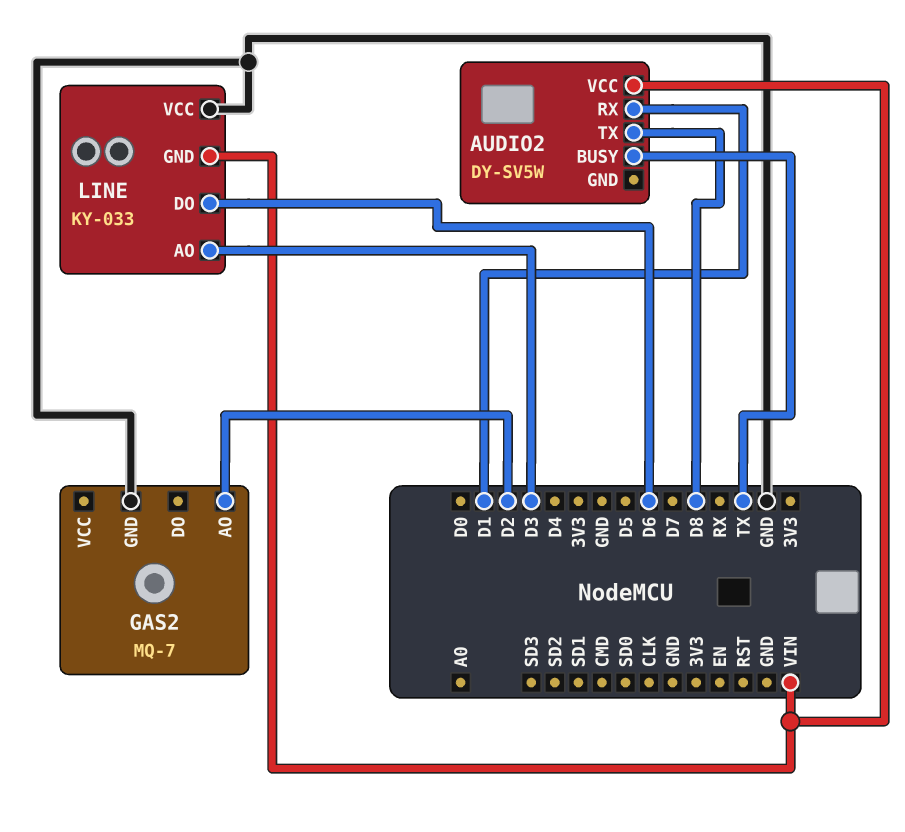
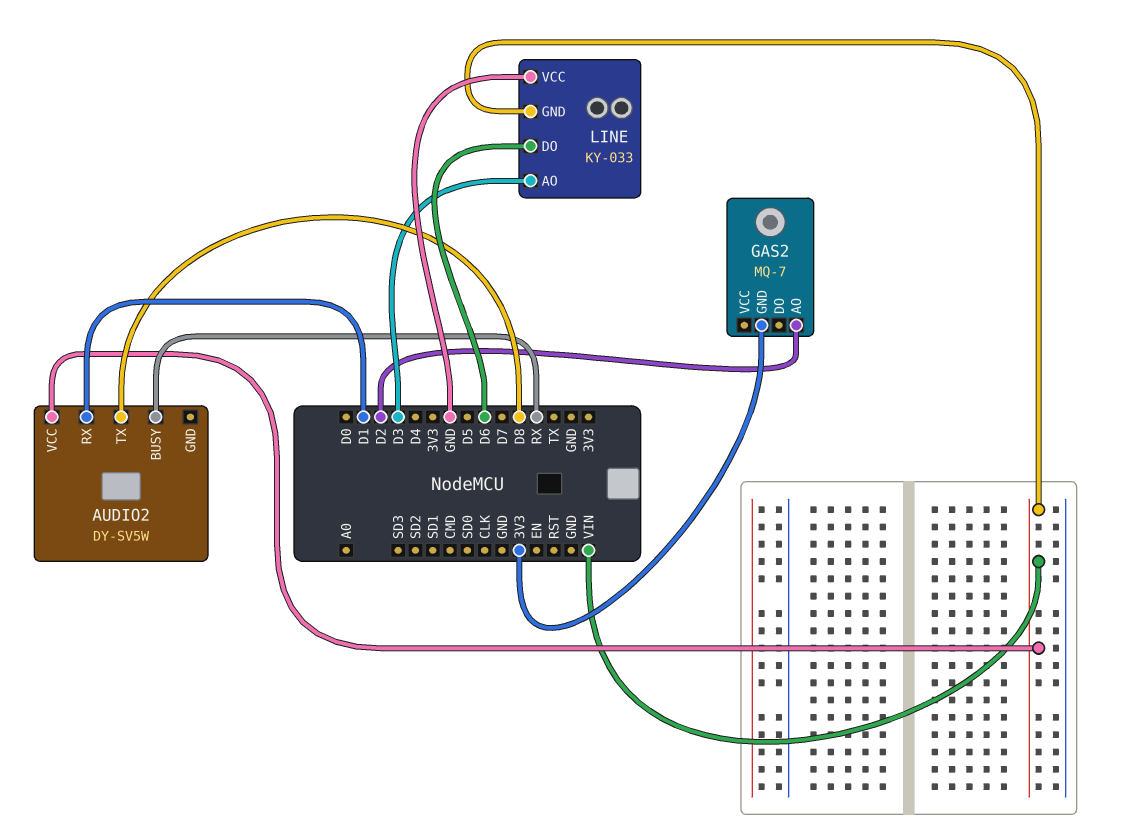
AUDIO2 pin BUSY: TX -> RX
GAS2 pin GND: GND -> 3V3

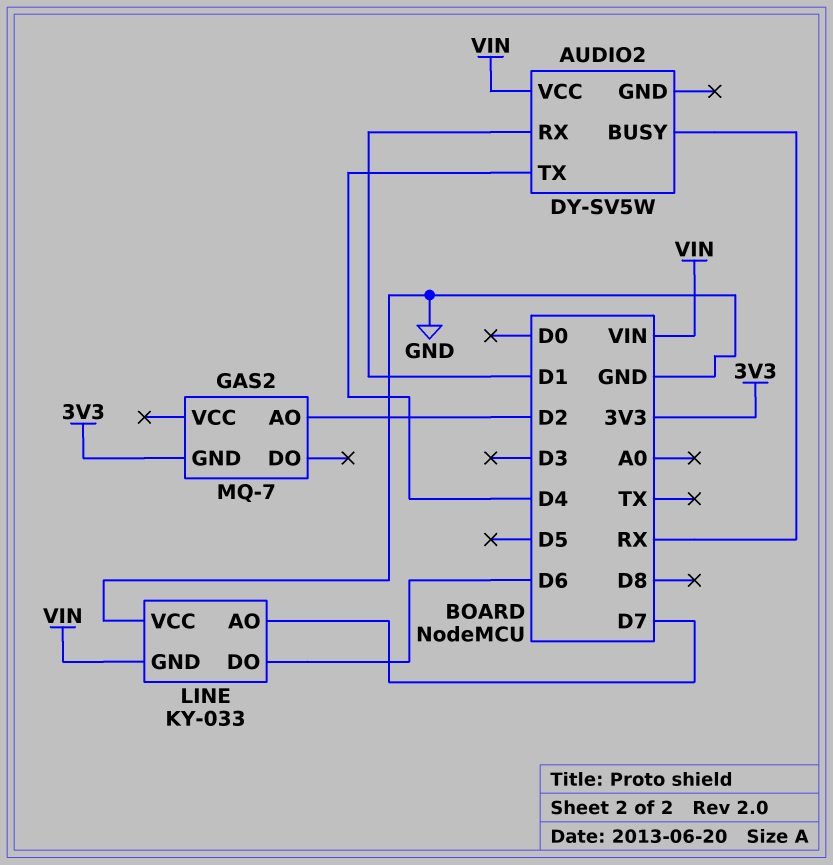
AUDIO2 pin TX: D8 -> D4
LINE pin AO: D3 -> D7

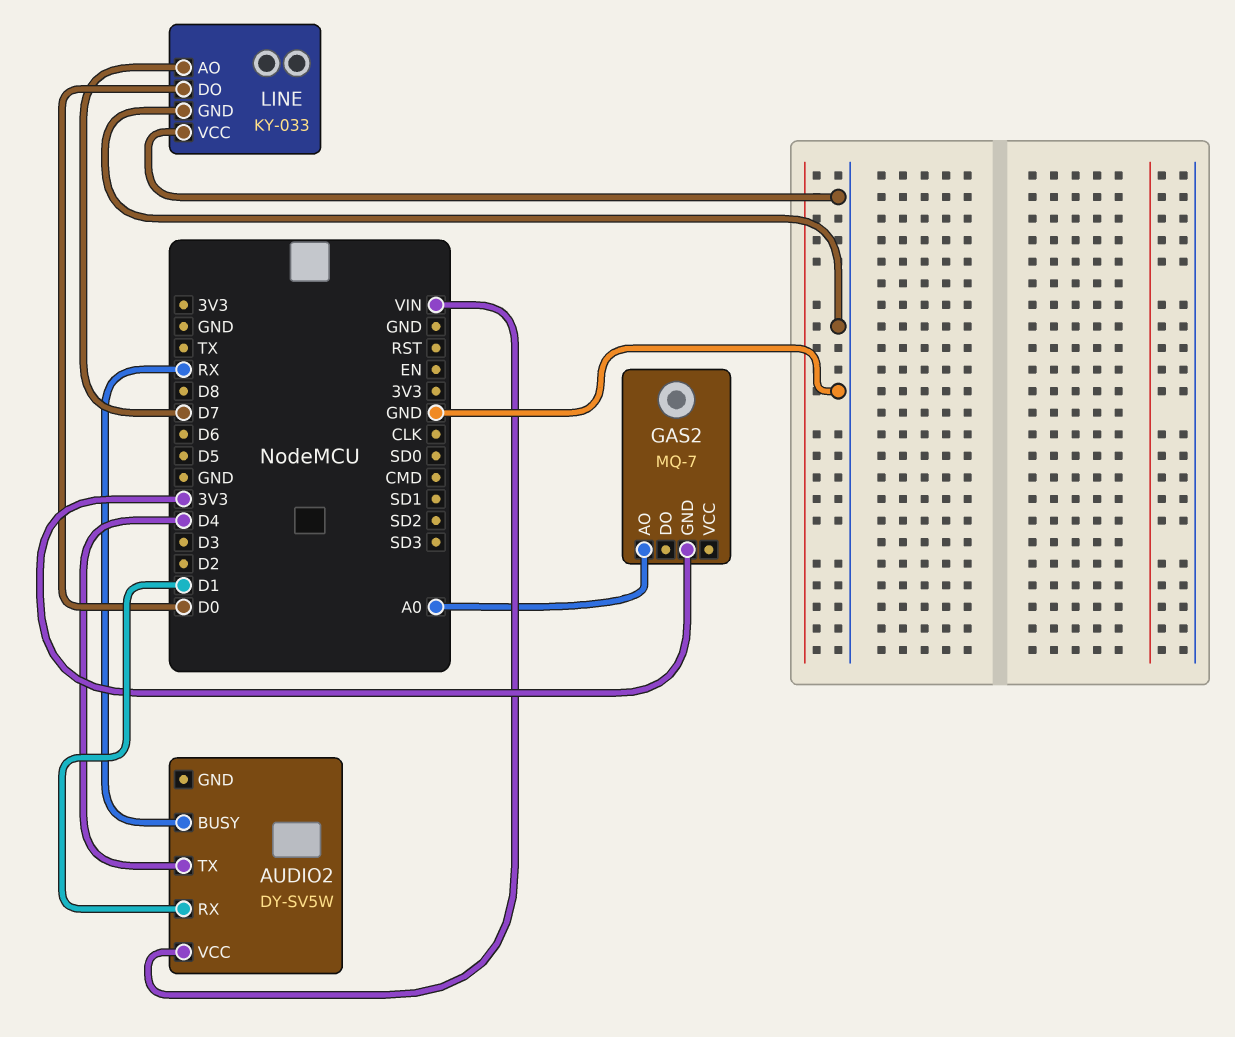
GAS2 pin AO: D2 -> A0
LINE pin DO: D6 -> D0
LINE pin GND: VIN -> GND

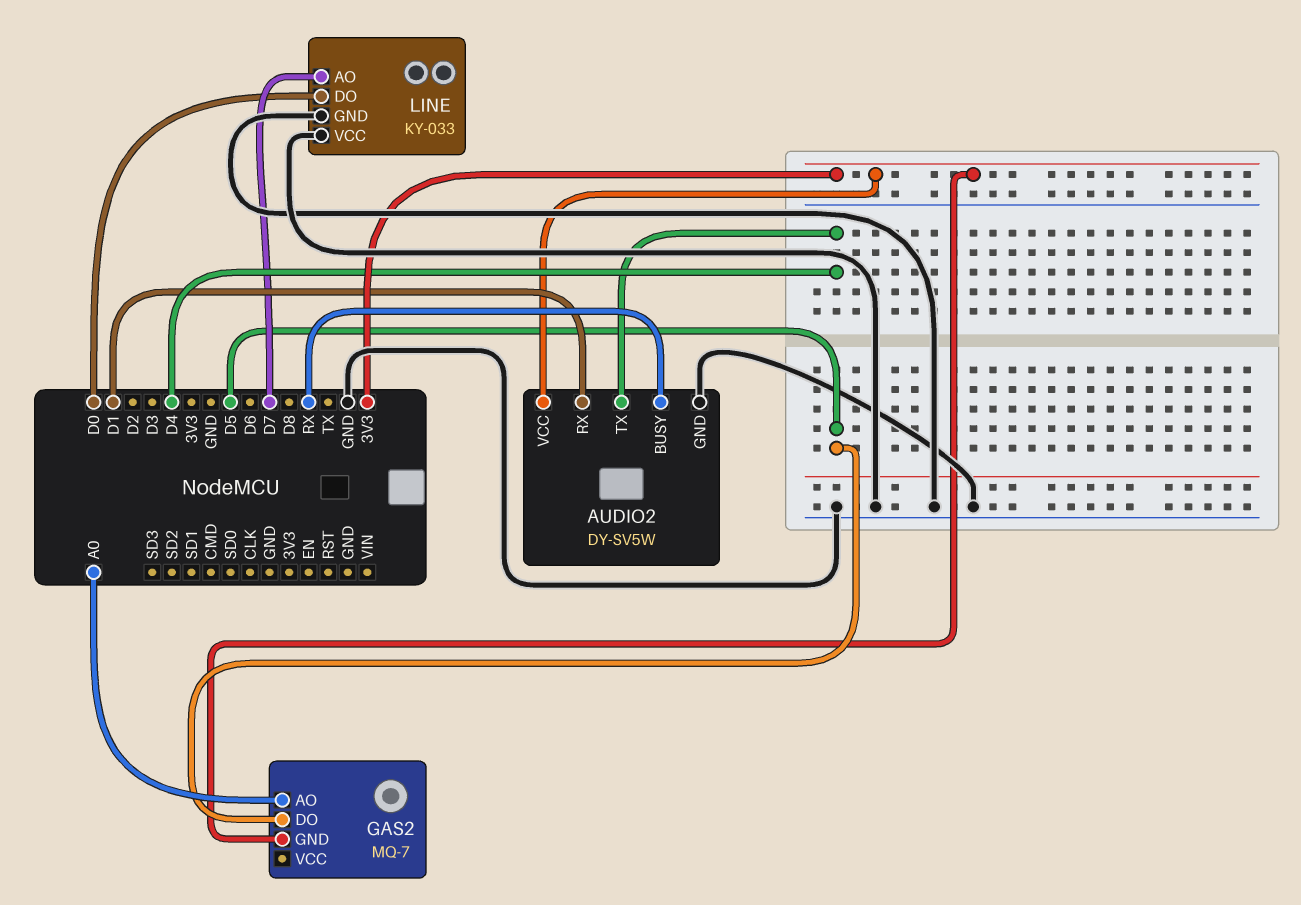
AUDIO2 pin GND: none -> GND
AUDIO2 pin VCC: VIN -> 3V3
GAS2 pin DO: none -> D5

